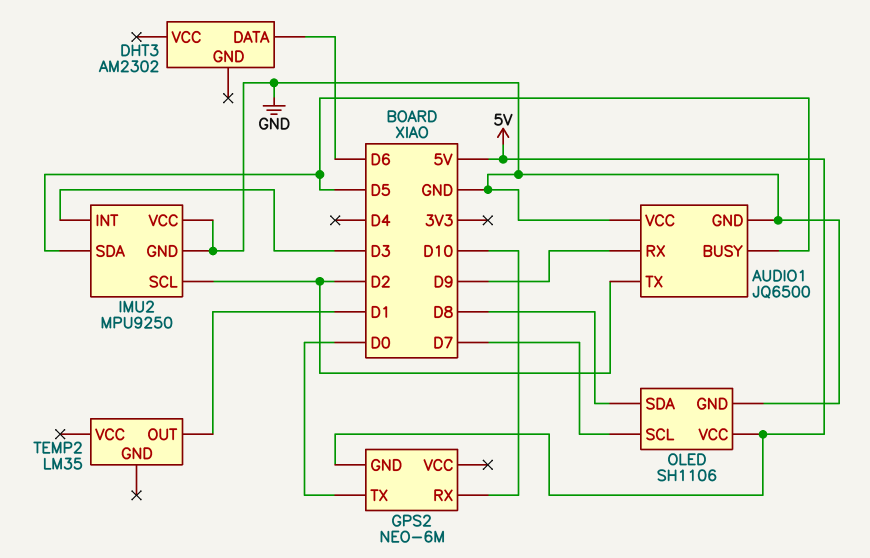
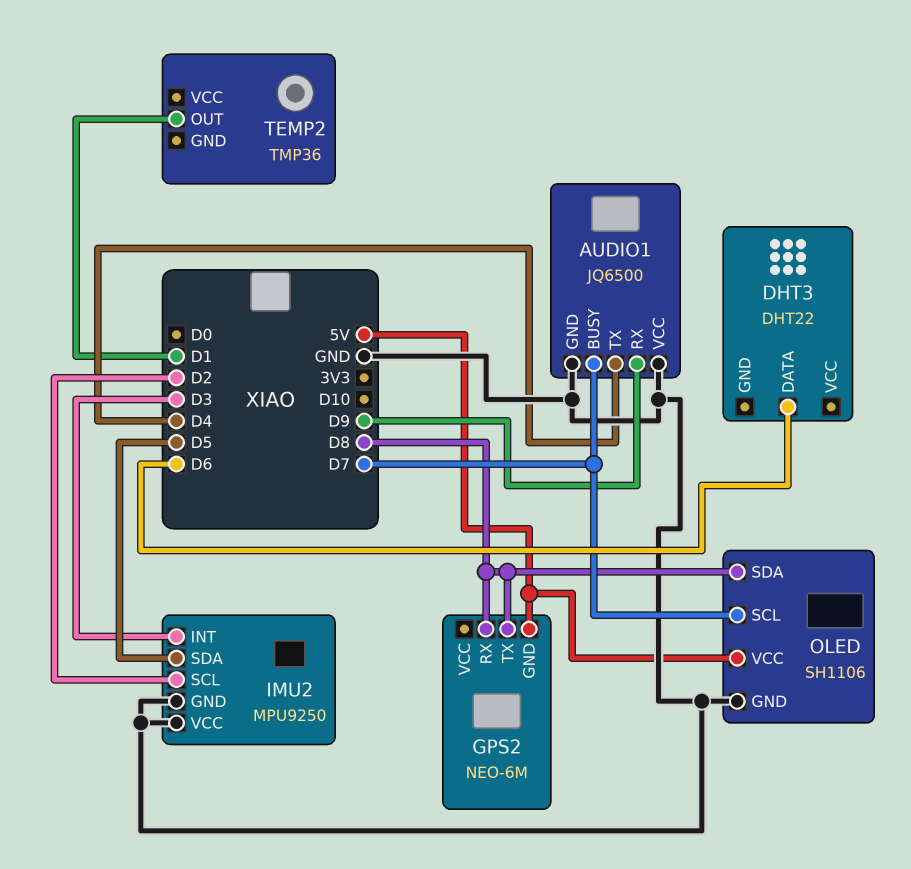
AUDIO1 pin BUSY: D5 -> D7
AUDIO1 pin TX: D2 -> D4
DHT3: AM2302 -> DHT22
GPS2 pin RX: D10 -> D8
GPS2 pin TX: D0 -> D8
TEMP2: LM35 -> TMP36

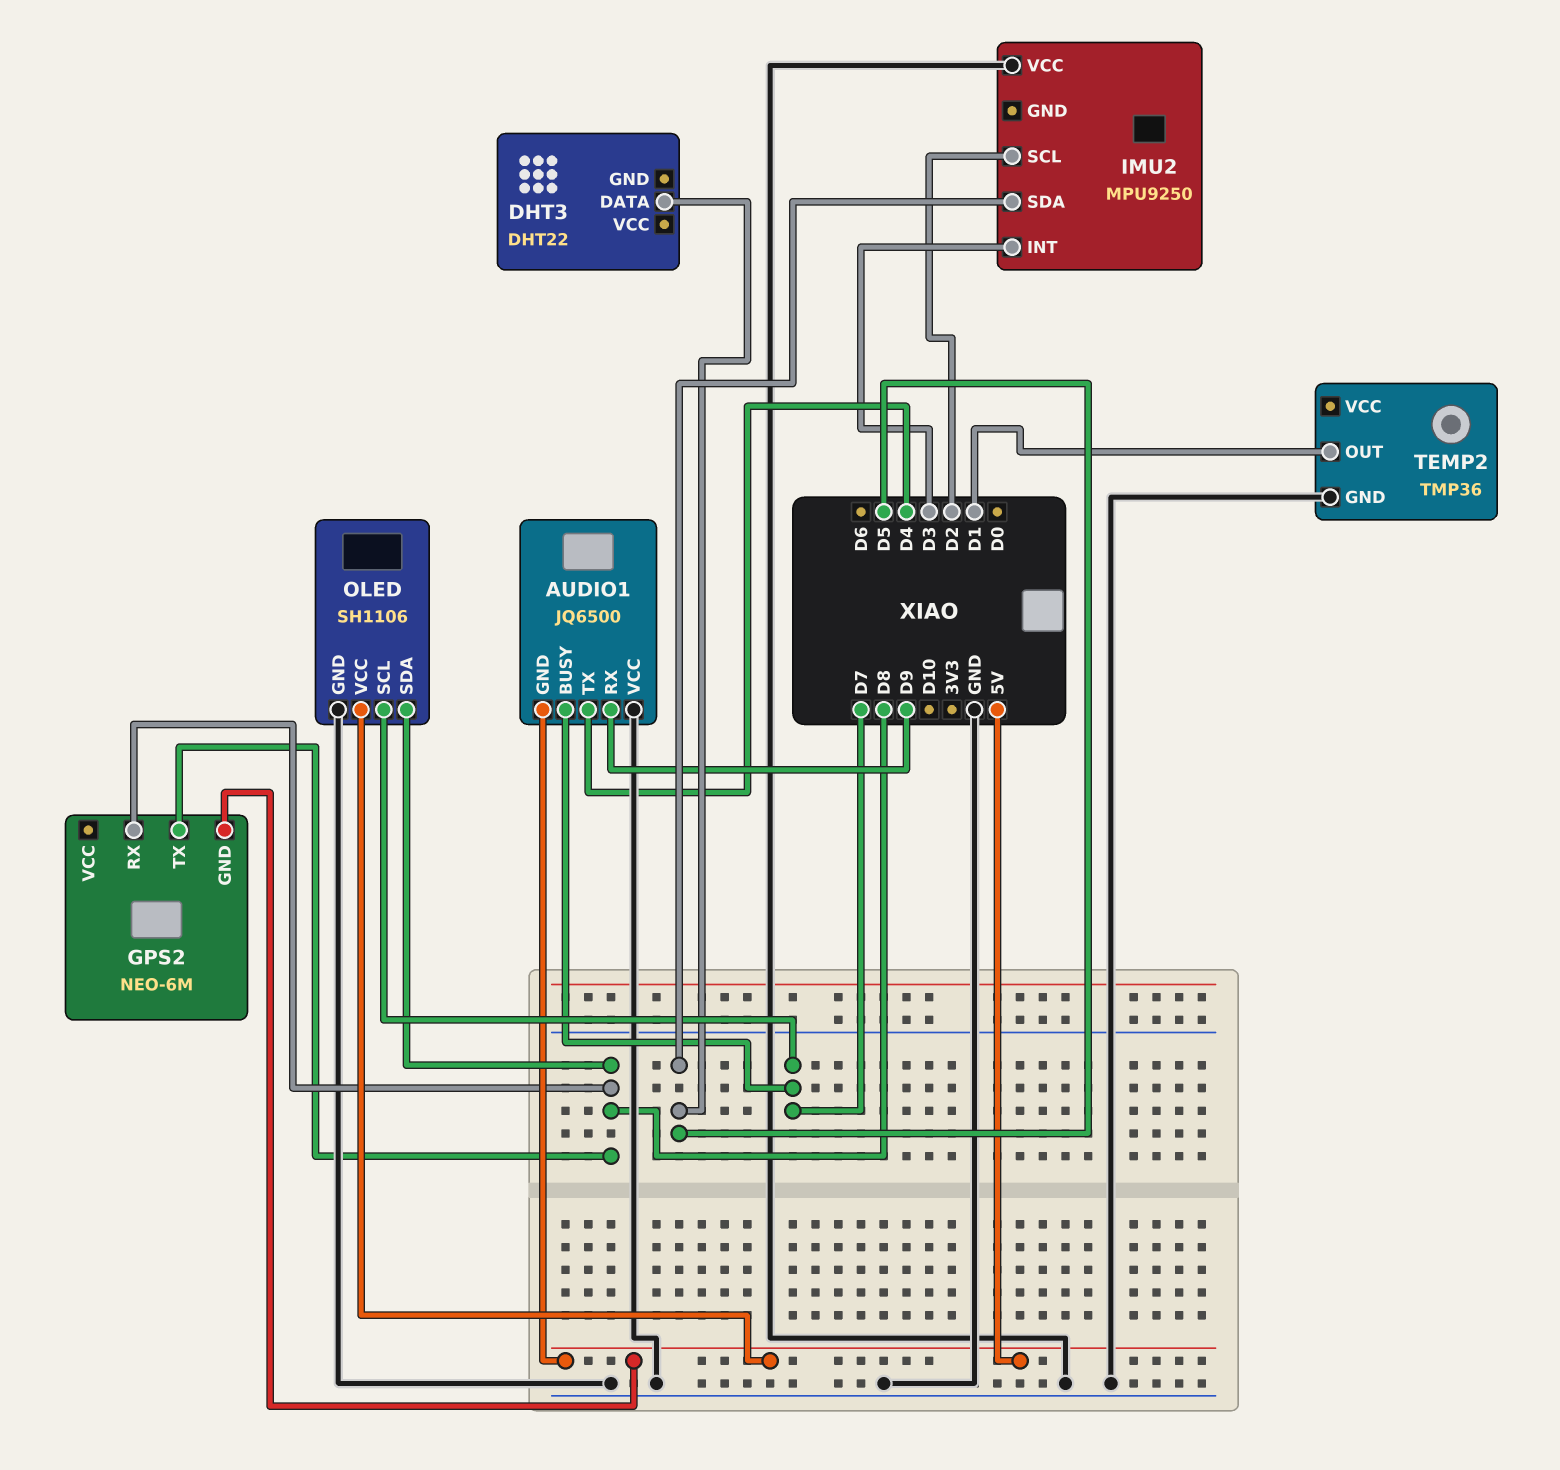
AUDIO1 pin GND: GND -> 5V
DHT3 pin DATA: D6 -> D5
IMU2 pin GND: GND -> none
TEMP2 pin GND: none -> GND

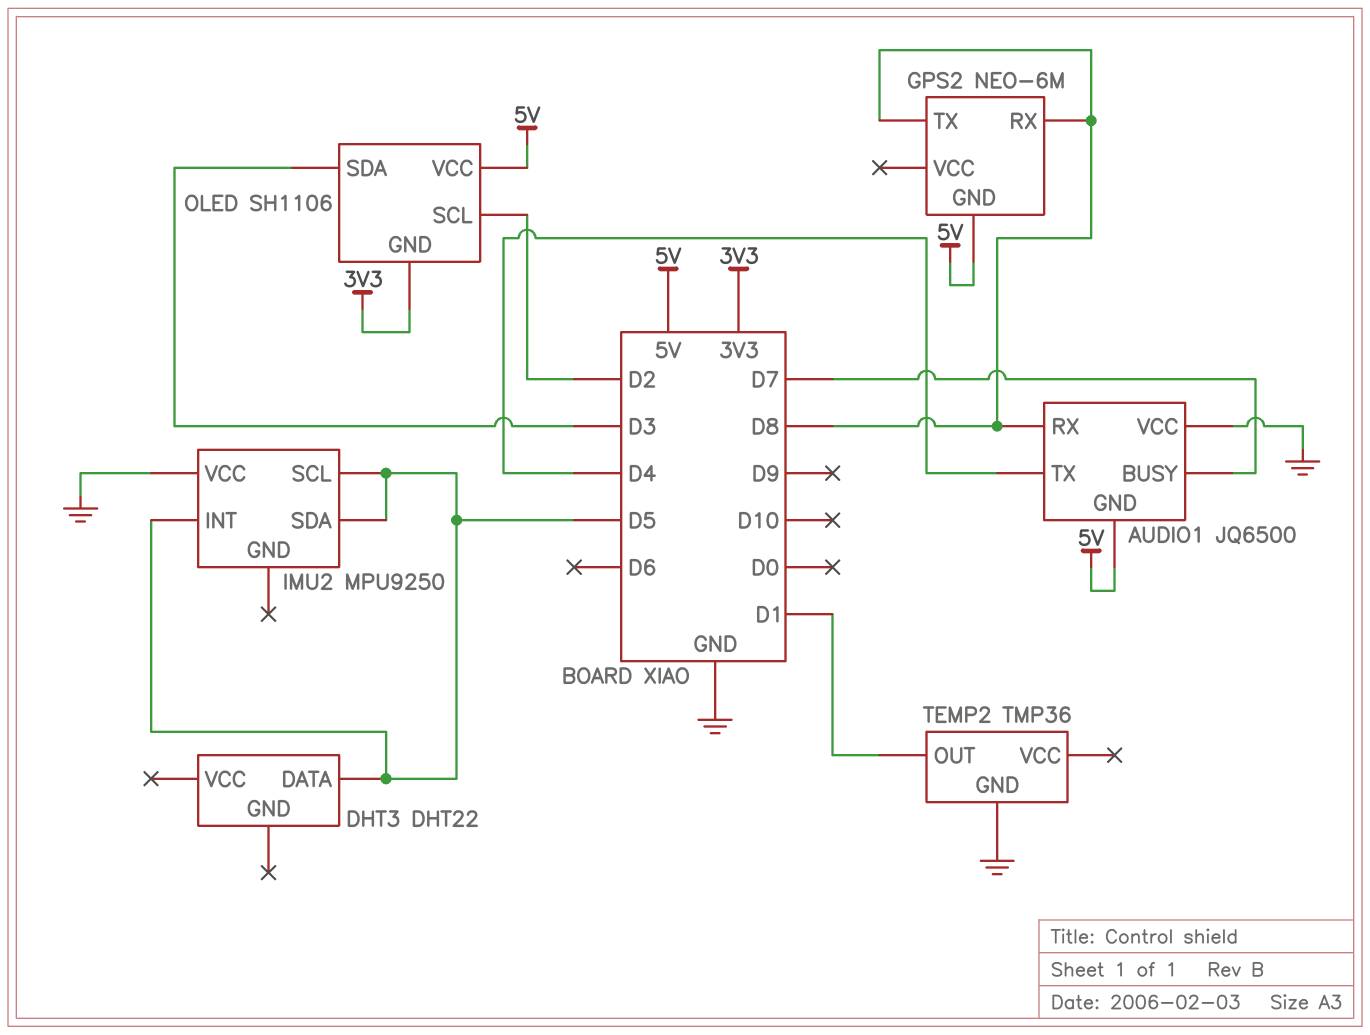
AUDIO1 pin RX: D9 -> D8
IMU2 pin INT: D3 -> D5
IMU2 pin SCL: D2 -> D5
OLED pin GND: GND -> 3V3
OLED pin SCL: D7 -> D2
OLED pin SDA: D8 -> D3

